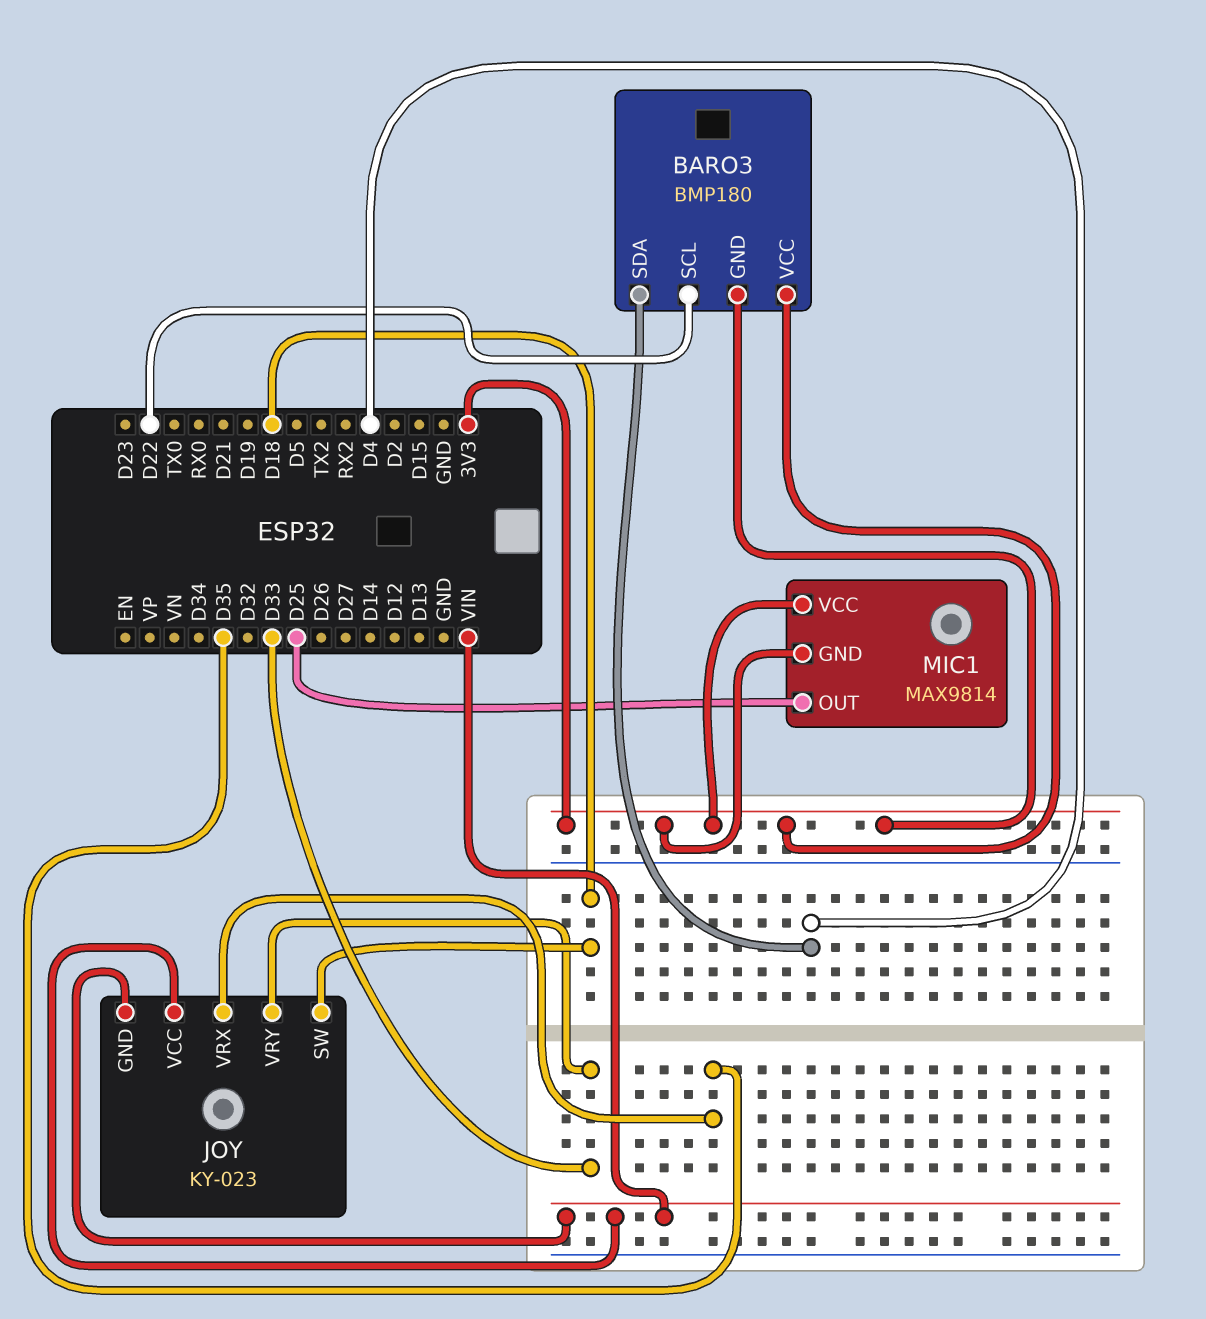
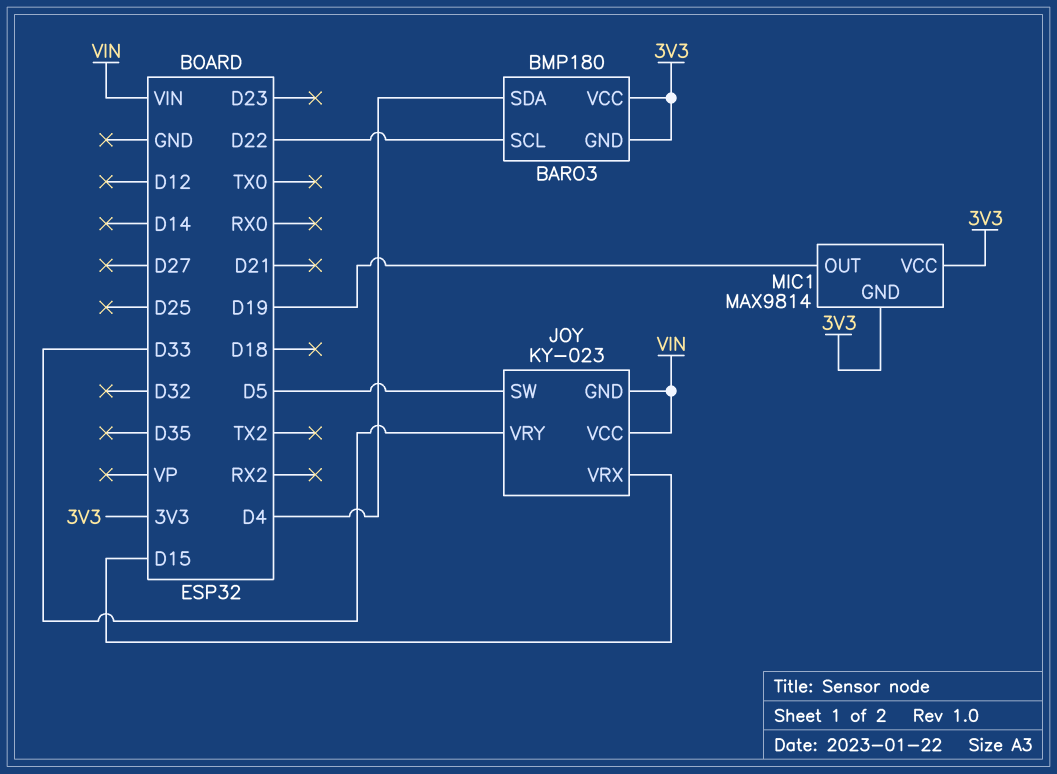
JOY pin SW: D18 -> D5
JOY pin VRX: D35 -> D15
MIC1 pin OUT: D25 -> D19

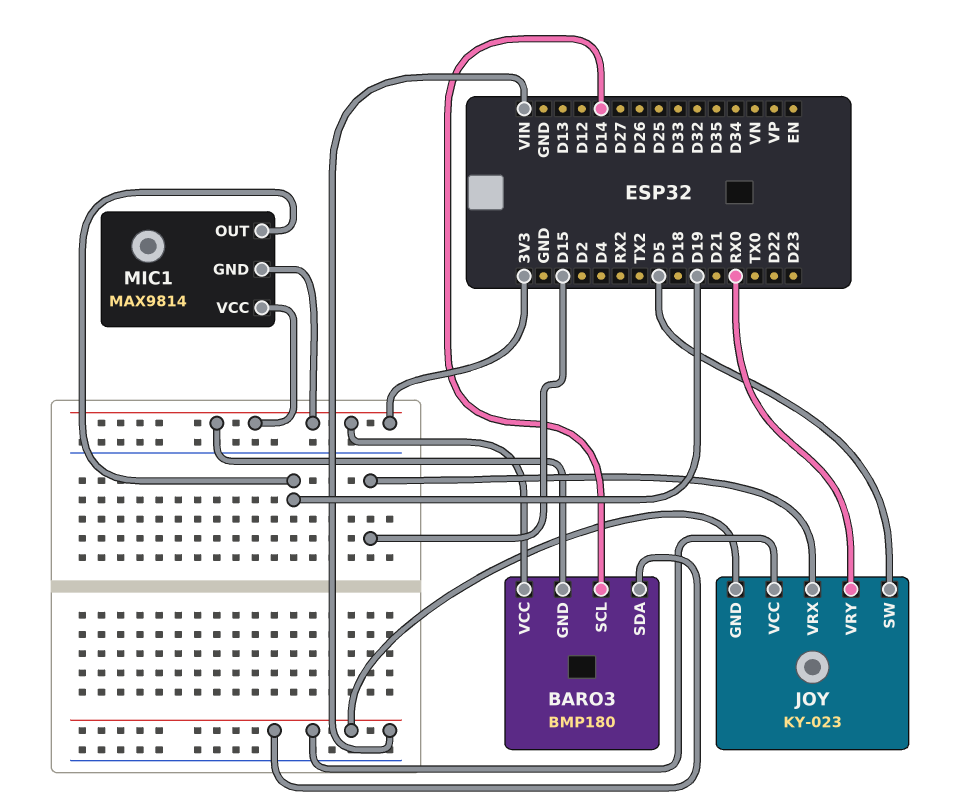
BARO3 pin SCL: D22 -> D14
BARO3 pin SDA: D4 -> VIN
JOY pin VRY: D33 -> RX0

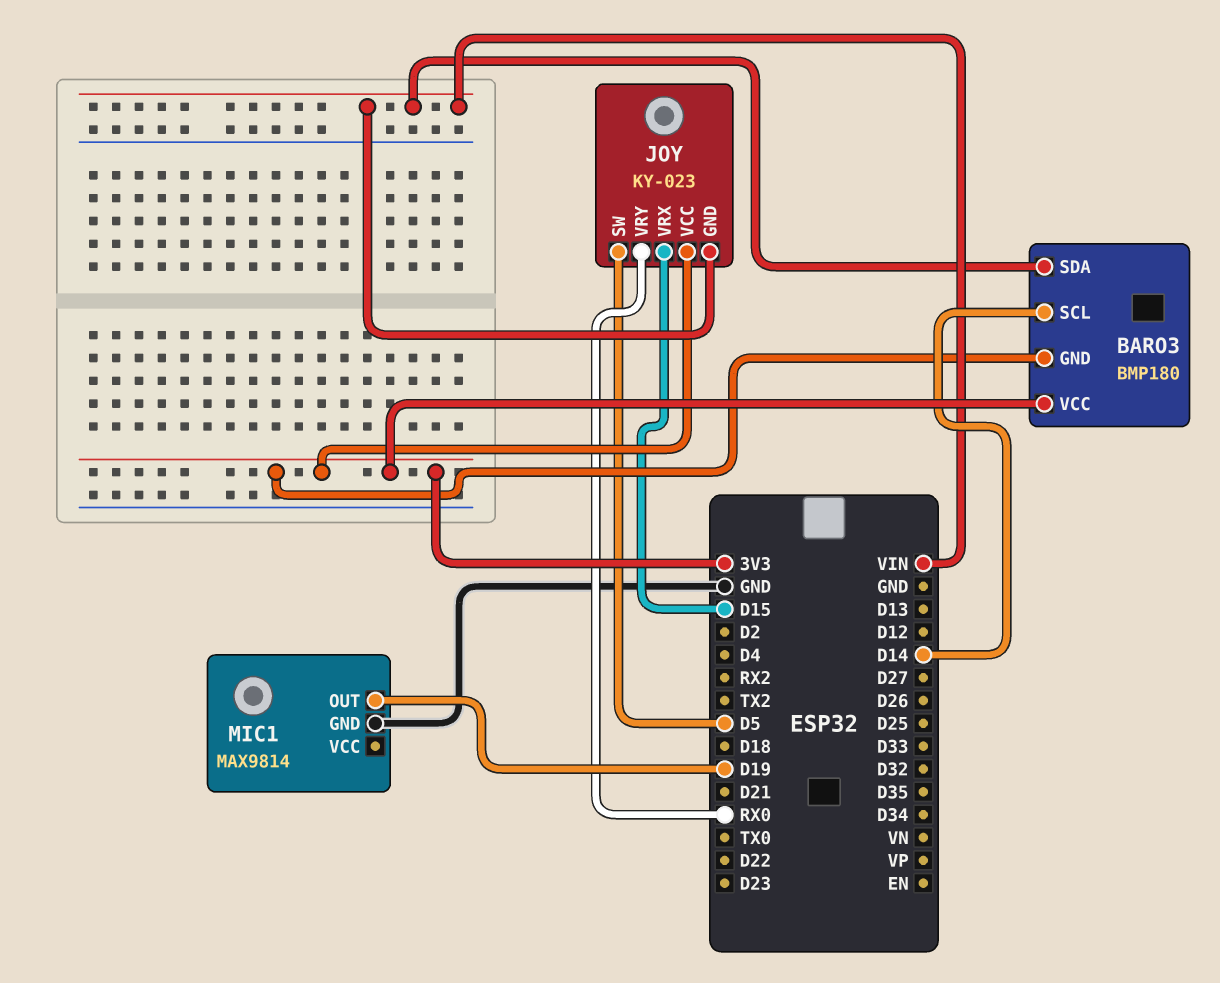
JOY pin VCC: VIN -> 3V3
MIC1 pin GND: 3V3 -> GND
MIC1 pin VCC: 3V3 -> none

